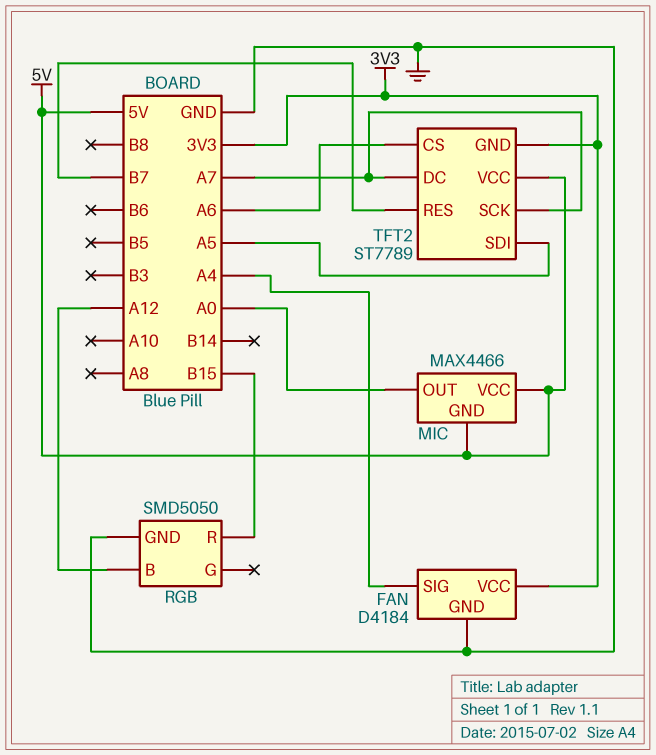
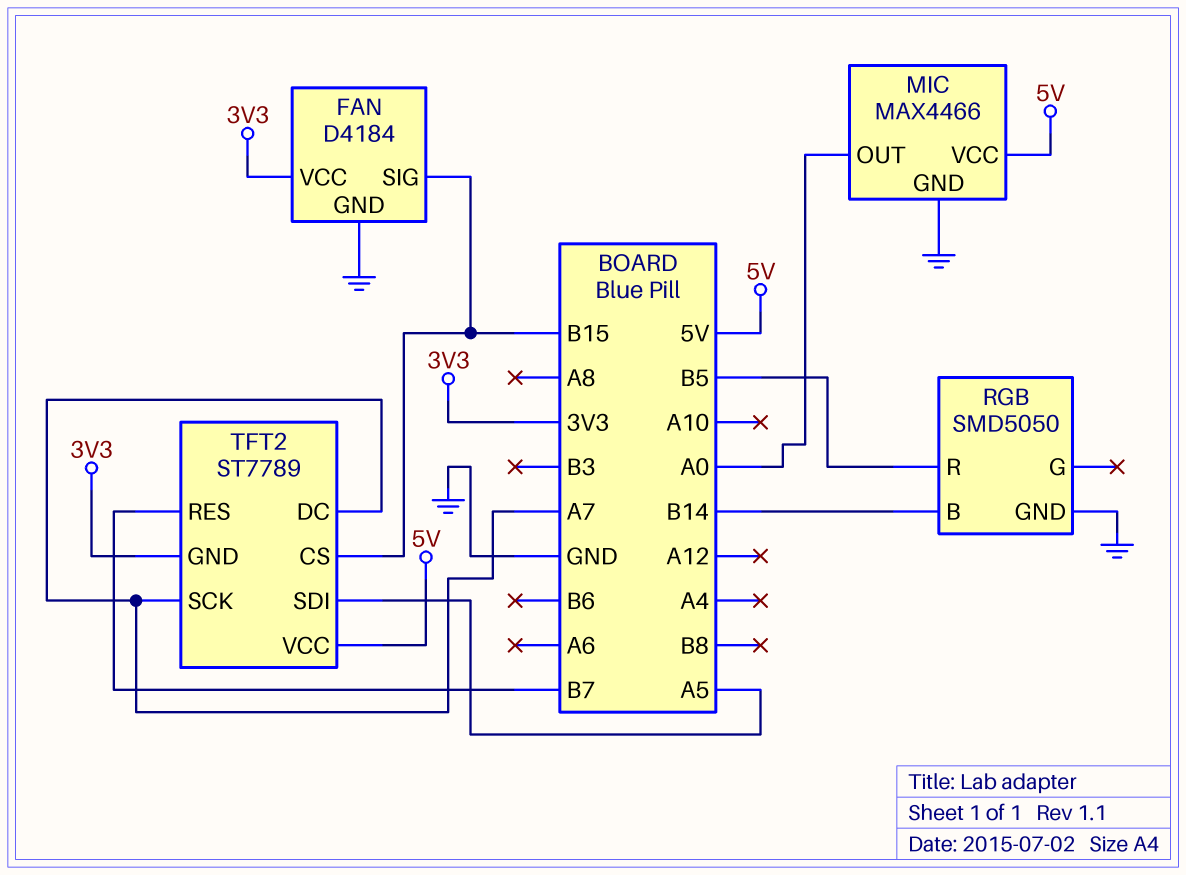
FAN pin SIG: A4 -> B15
MIC pin GND: 5V -> GND
RGB pin B: A12 -> B14
RGB pin R: B15 -> B5
TFT2 pin CS: A6 -> B15

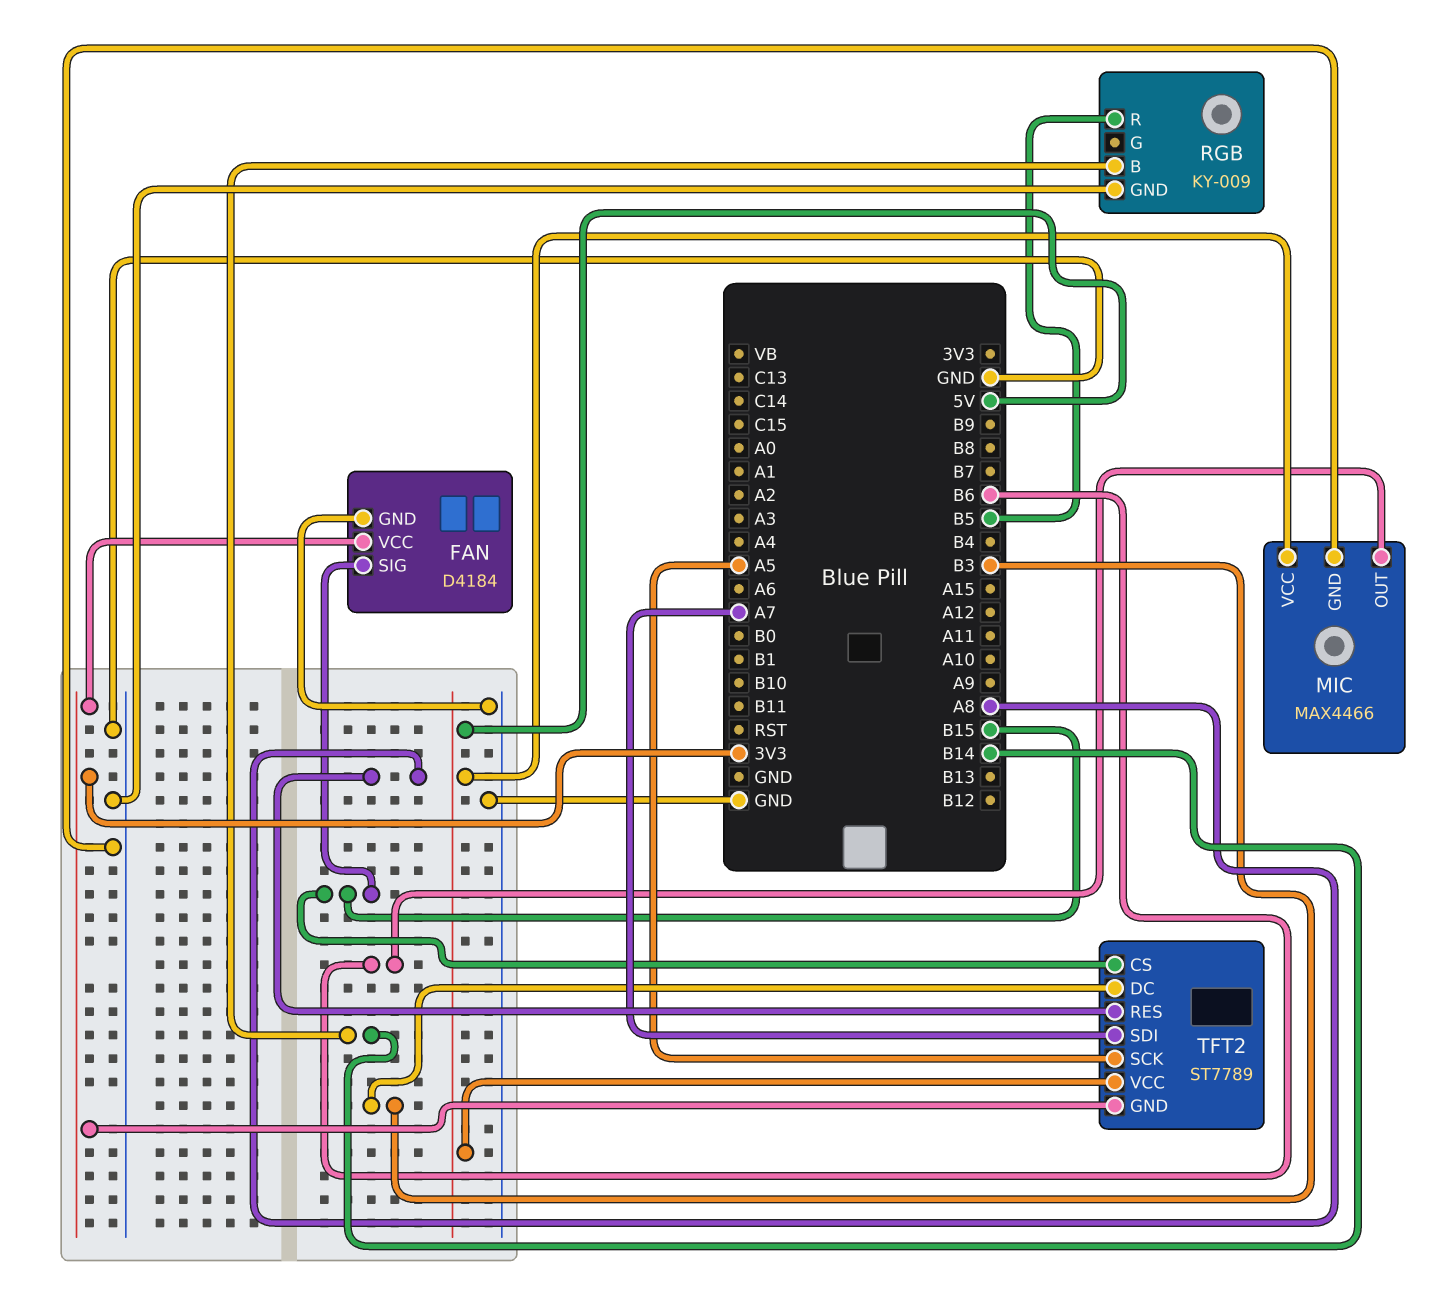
MIC pin OUT: A0 -> B6
RGB: SMD5050 -> KY-009
TFT2 pin DC: A7 -> B3
TFT2 pin RES: B7 -> A8
TFT2 pin SCK: A7 -> A5
TFT2 pin SDI: A5 -> A7

